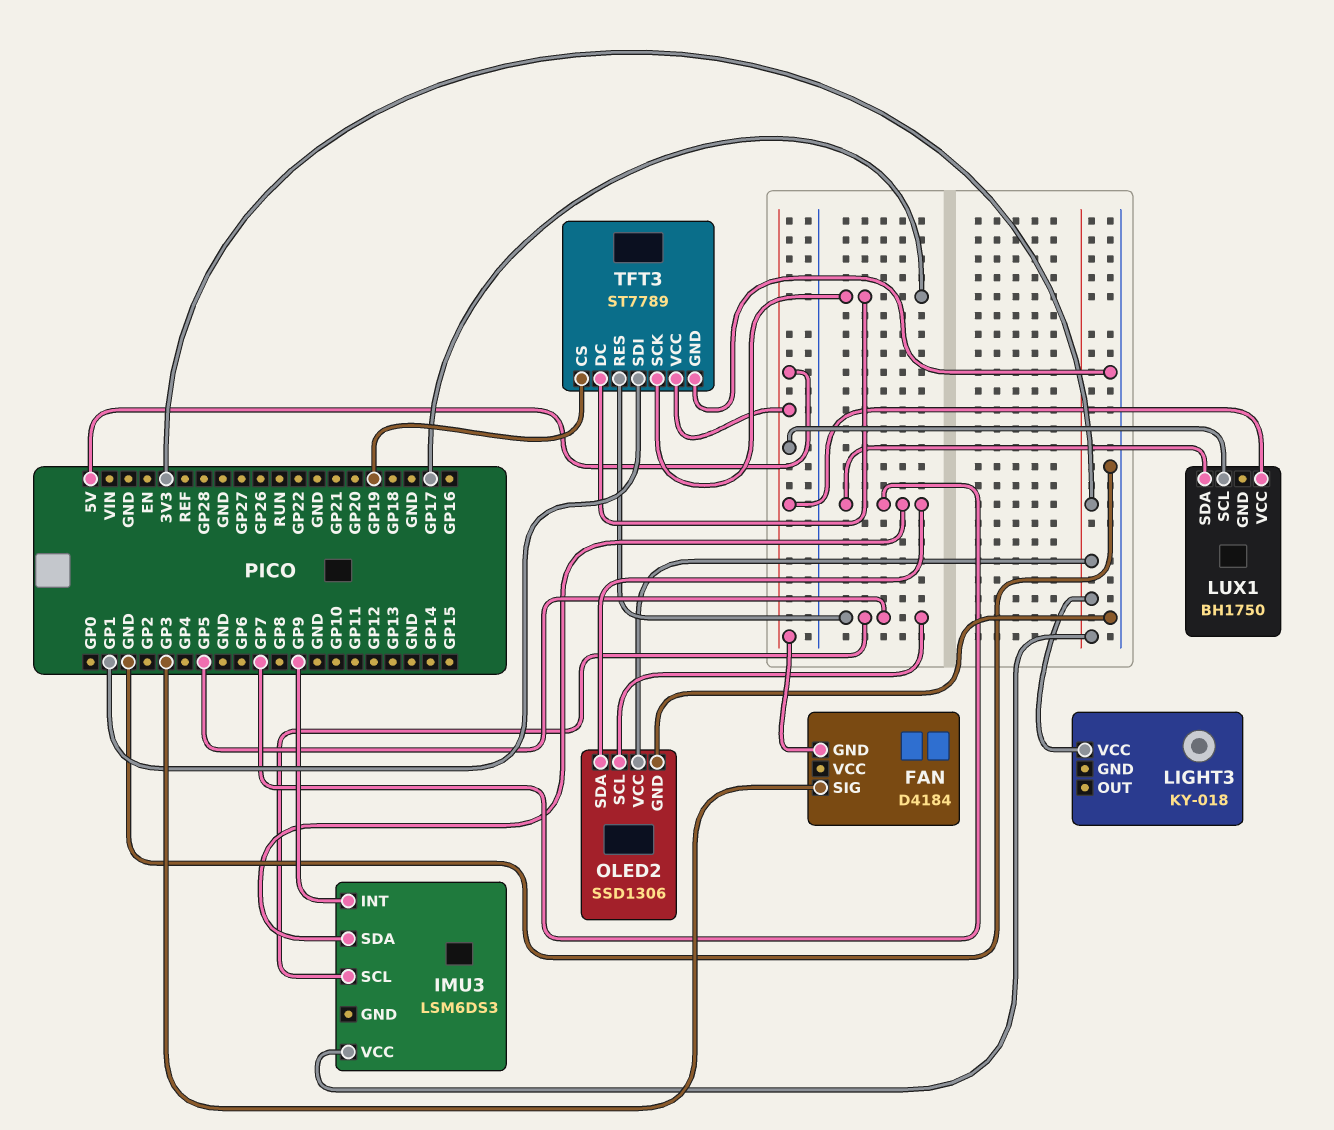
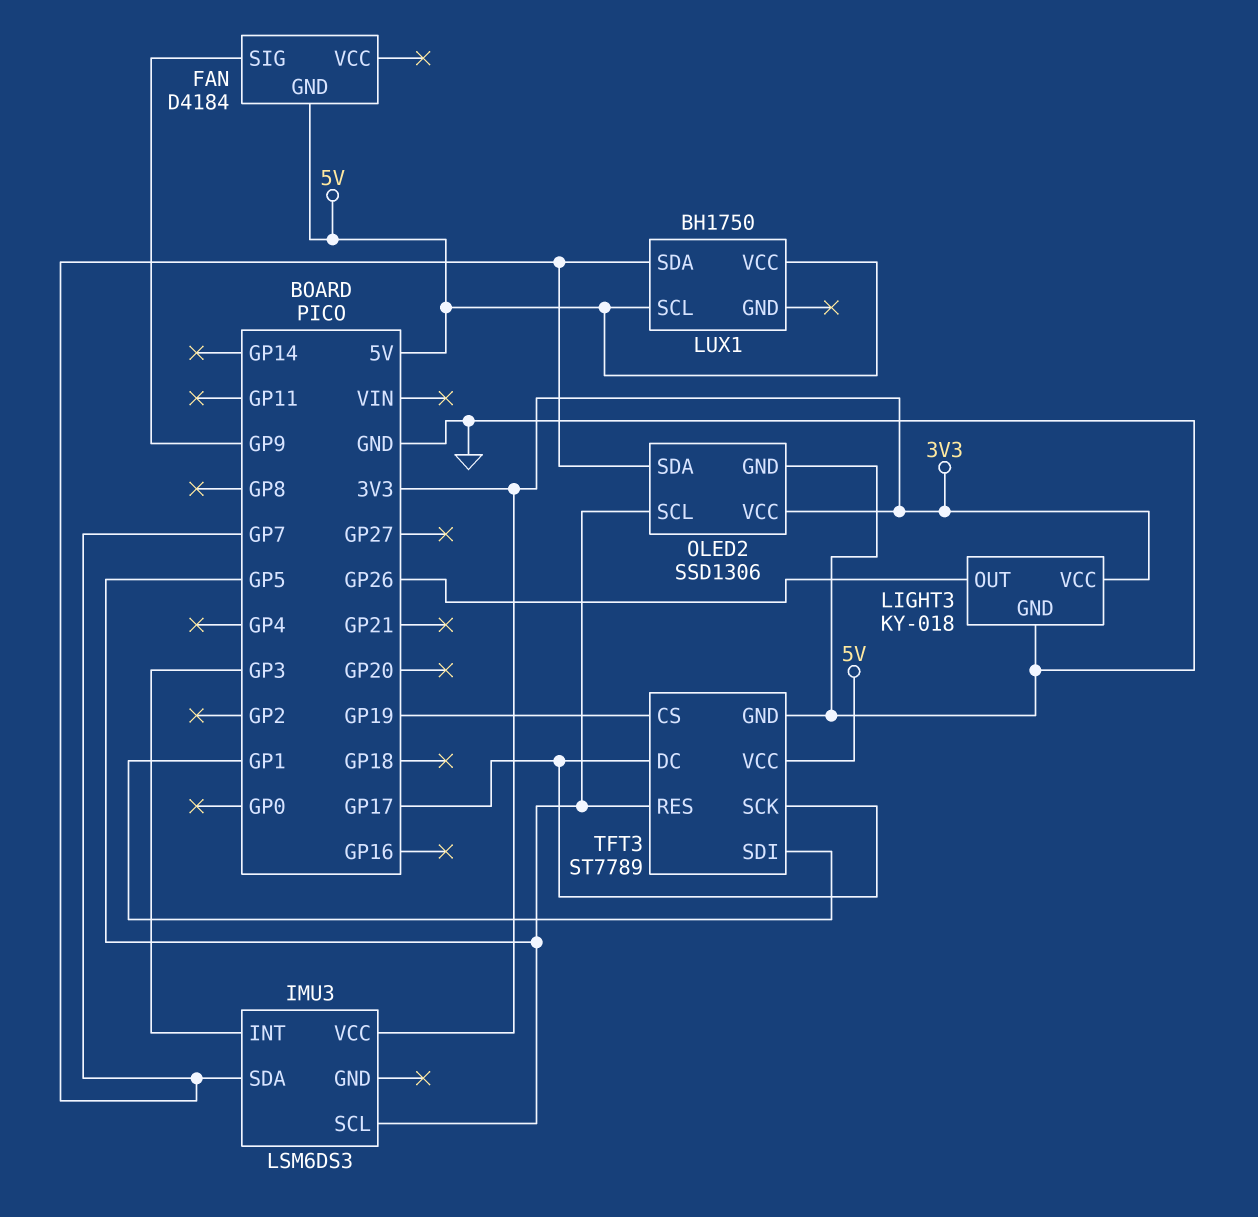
FAN pin SIG: GP3 -> GP9
IMU3 pin INT: GP9 -> GP3
LIGHT3 pin GND: none -> GND
LIGHT3 pin OUT: none -> GP26

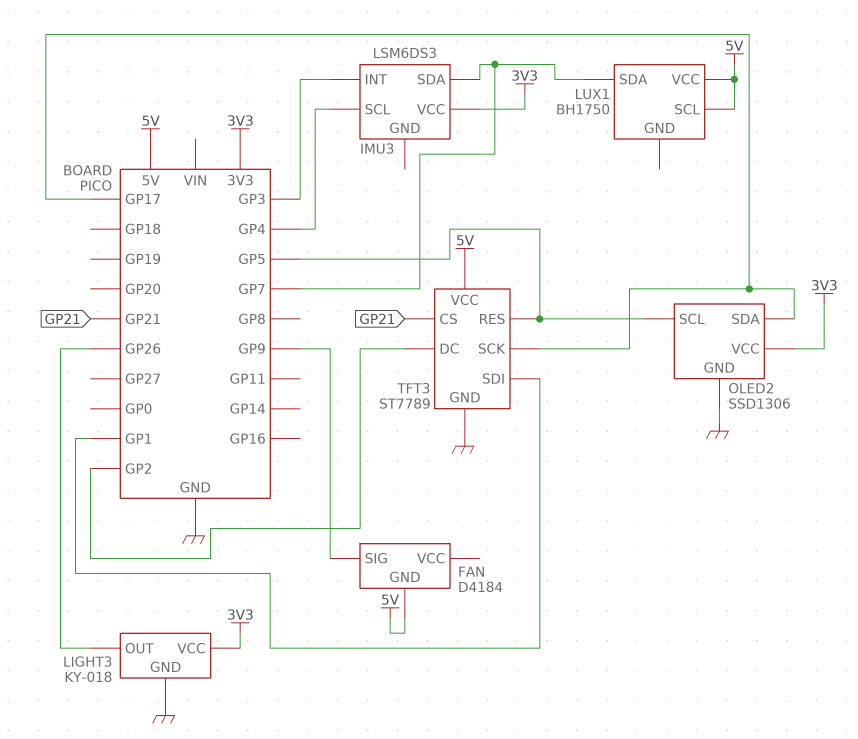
IMU3 pin SCL: GP5 -> GP4
OLED2 pin SDA: GP7 -> GP17
TFT3 pin CS: GP19 -> GP21
TFT3 pin DC: GP17 -> GP2

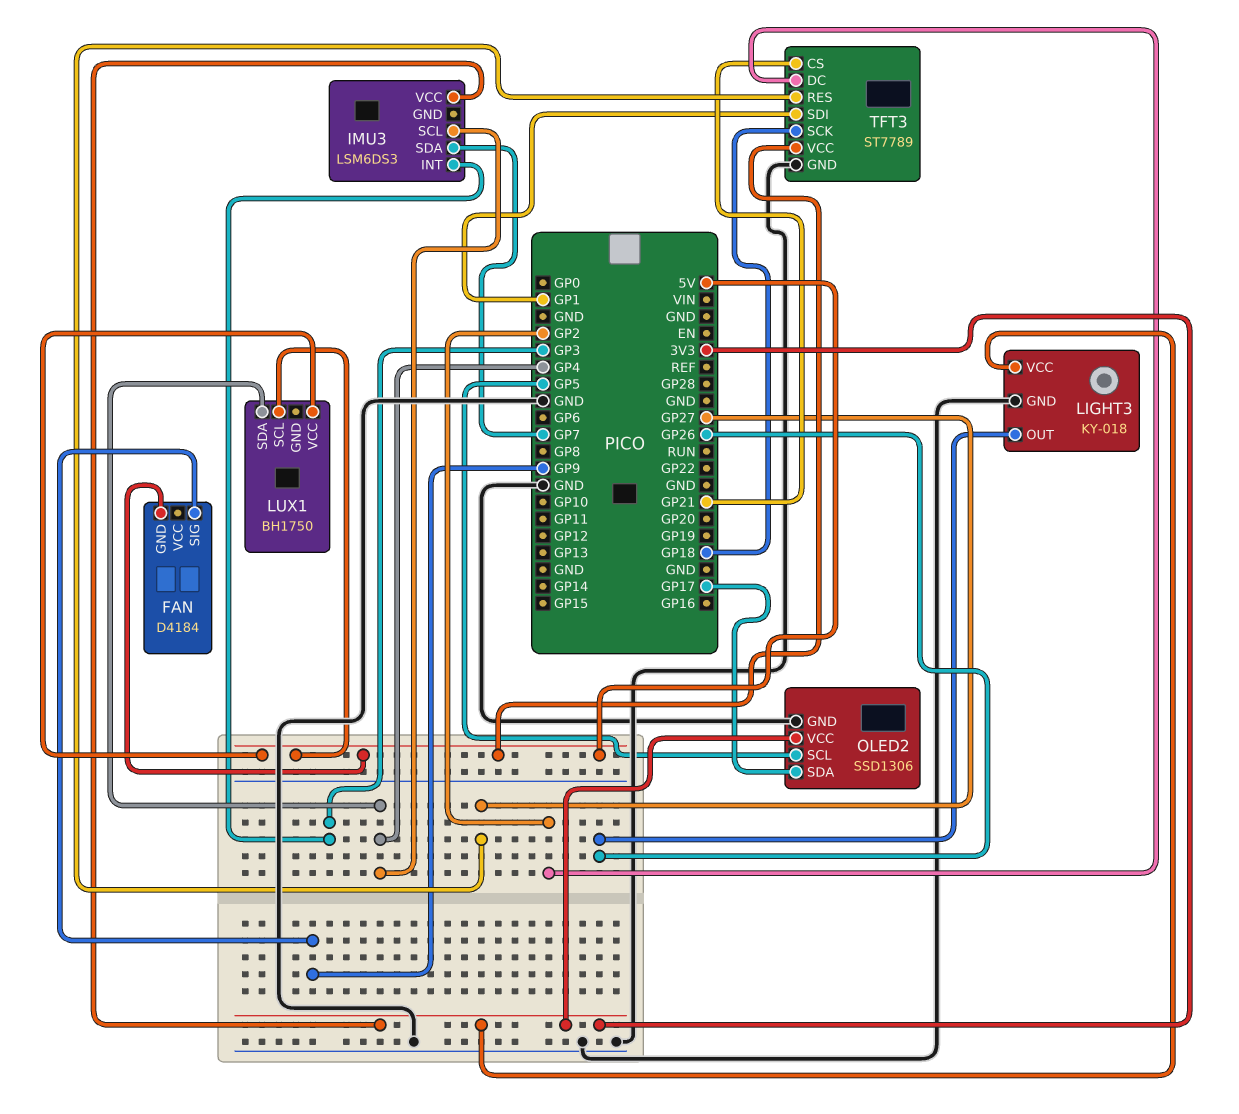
LUX1 pin SDA: GP7 -> GP4
TFT3 pin RES: GP5 -> GP27
TFT3 pin SCK: GP17 -> GP18

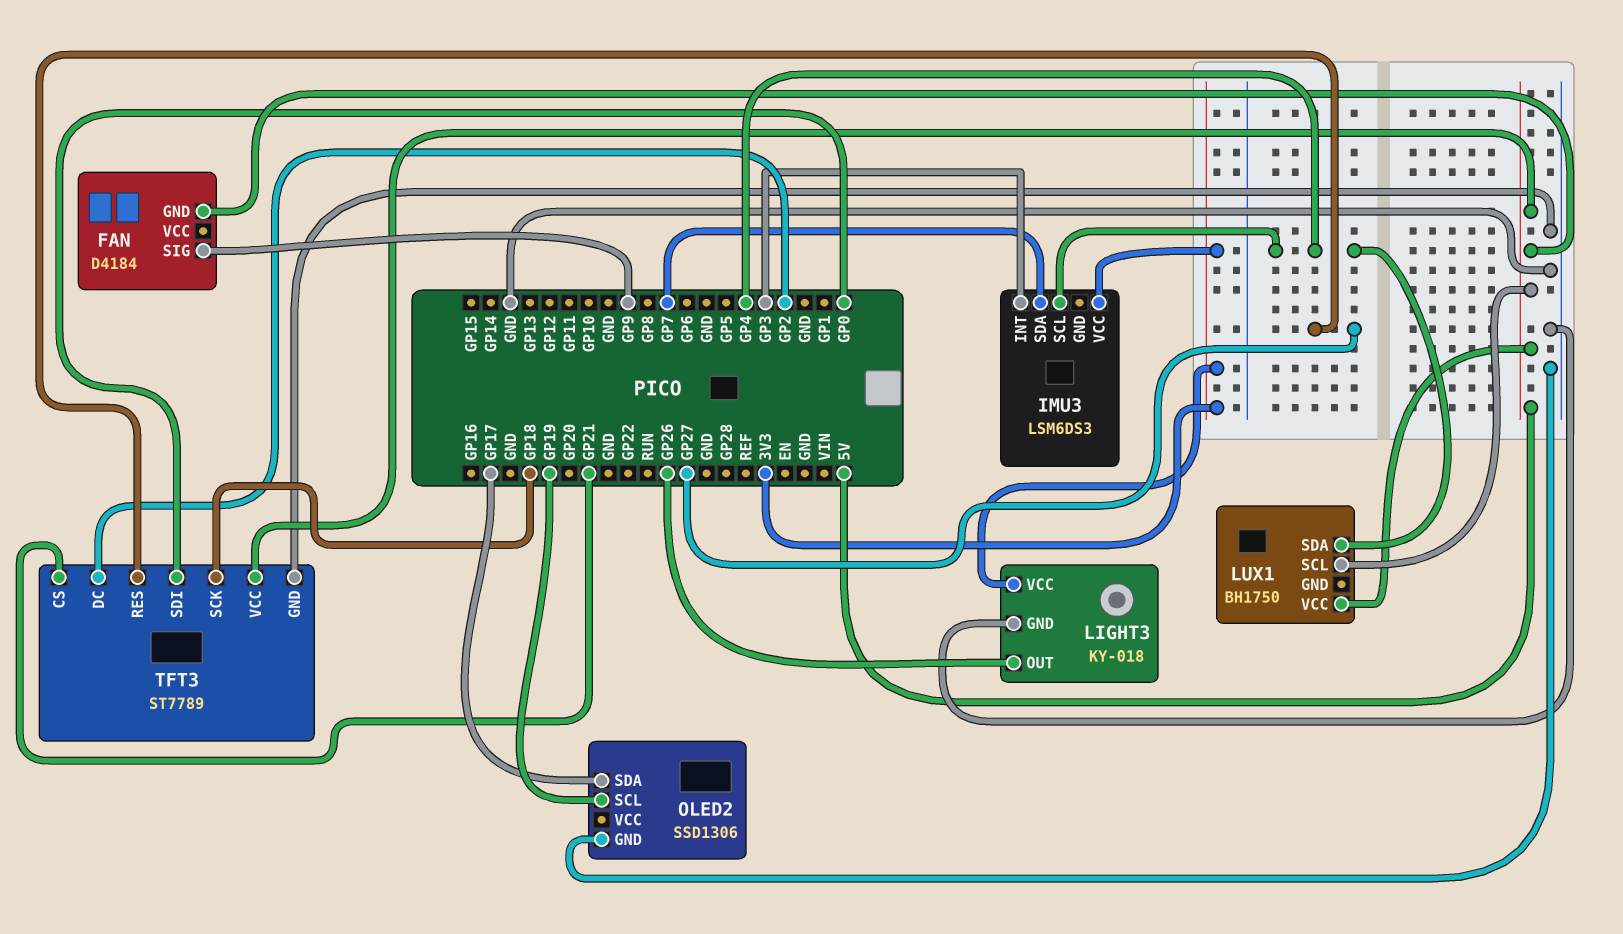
OLED2 pin SCL: GP5 -> GP19
OLED2 pin VCC: 3V3 -> none
TFT3 pin SDI: GP1 -> GP0

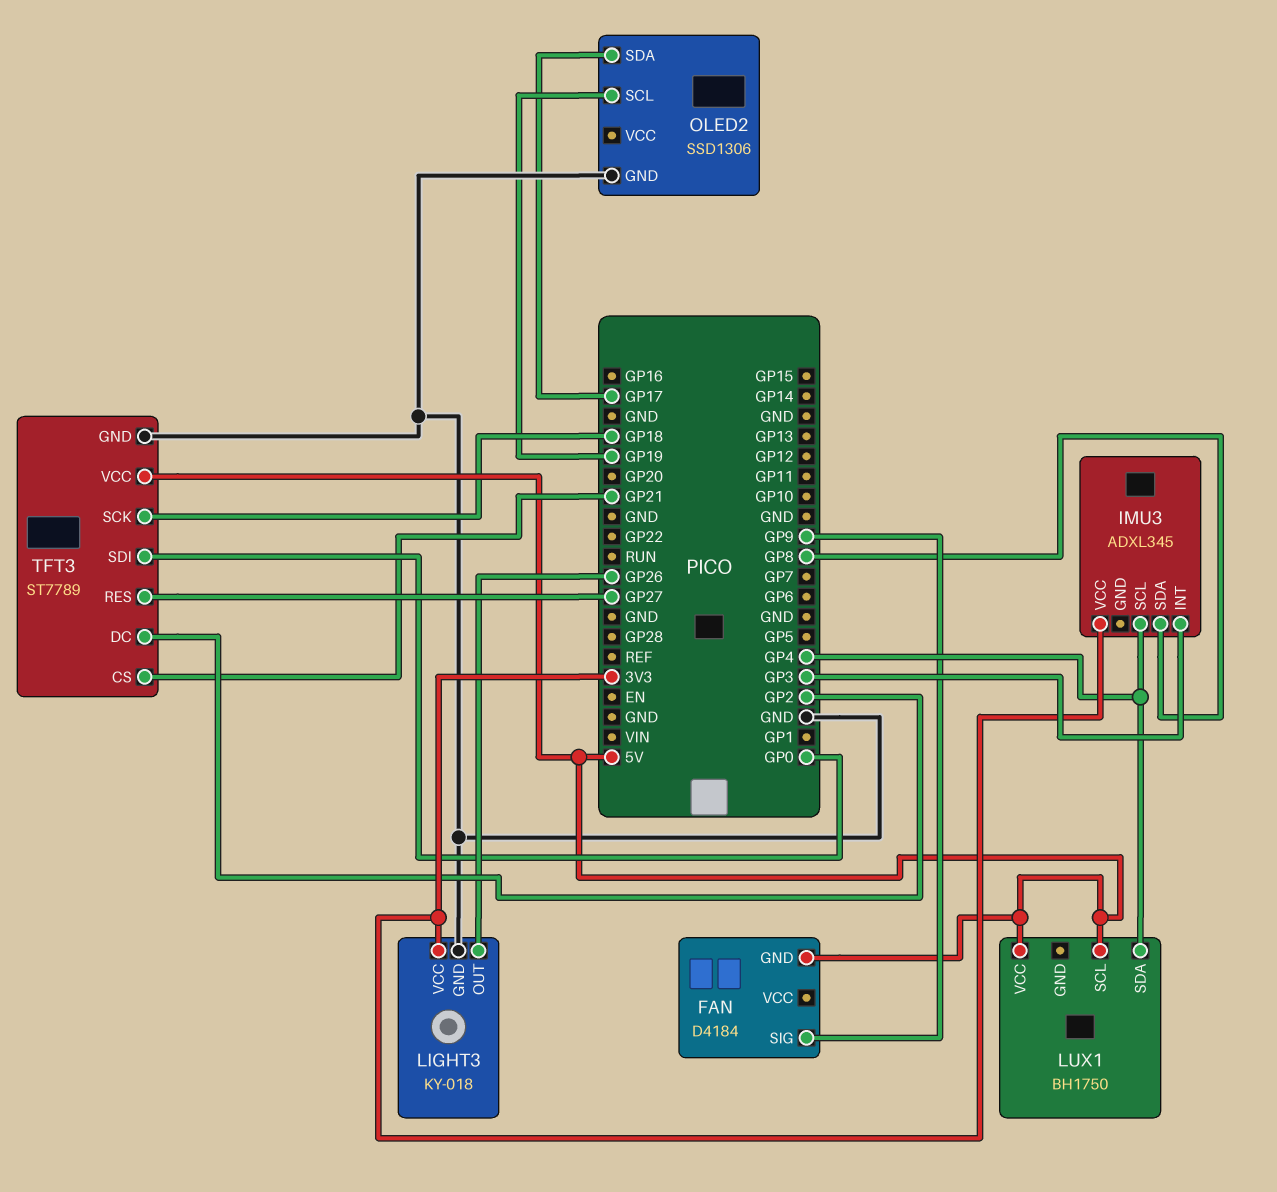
IMU3: LSM6DS3 -> ADXL345
IMU3 pin SDA: GP7 -> GP8

